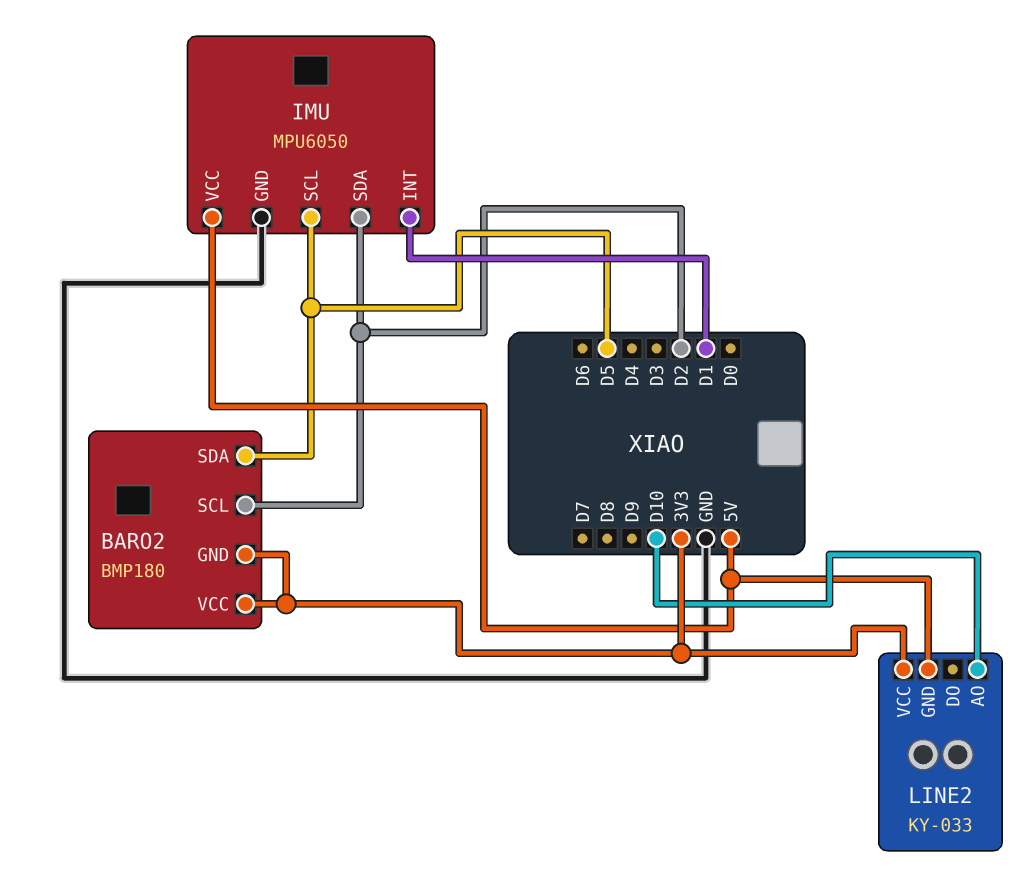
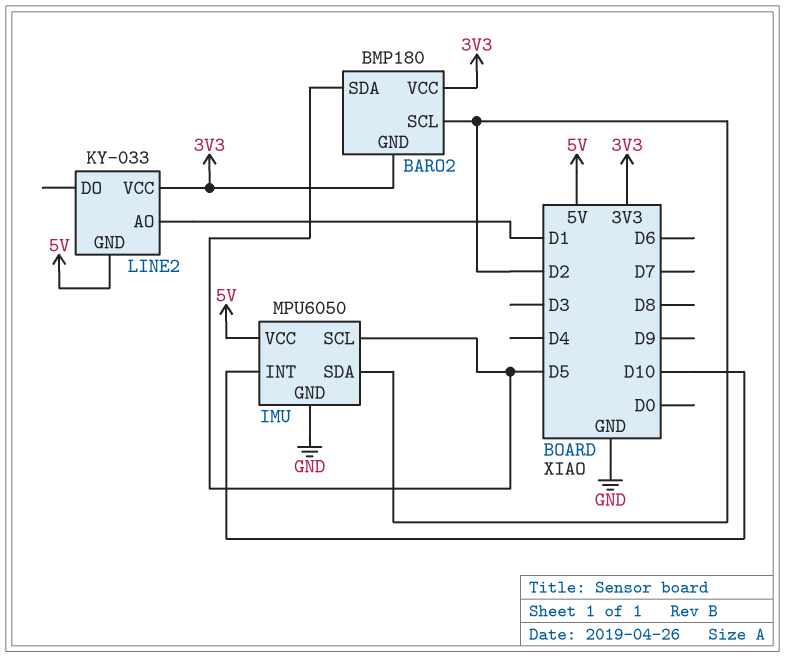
IMU pin INT: D1 -> D10
LINE2 pin AO: D10 -> D1

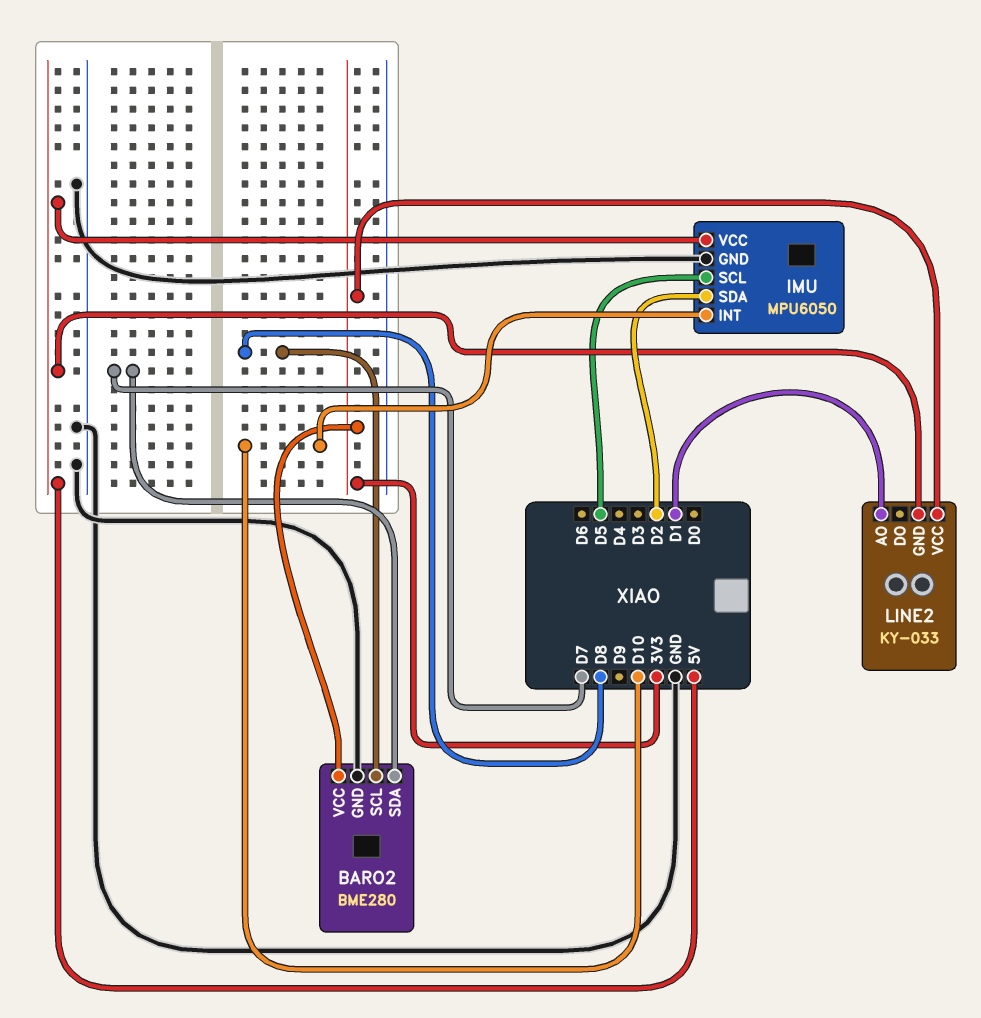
BARO2: BMP180 -> BME280
BARO2 pin GND: 3V3 -> GND
BARO2 pin SCL: D2 -> D8
BARO2 pin SDA: D5 -> D7

